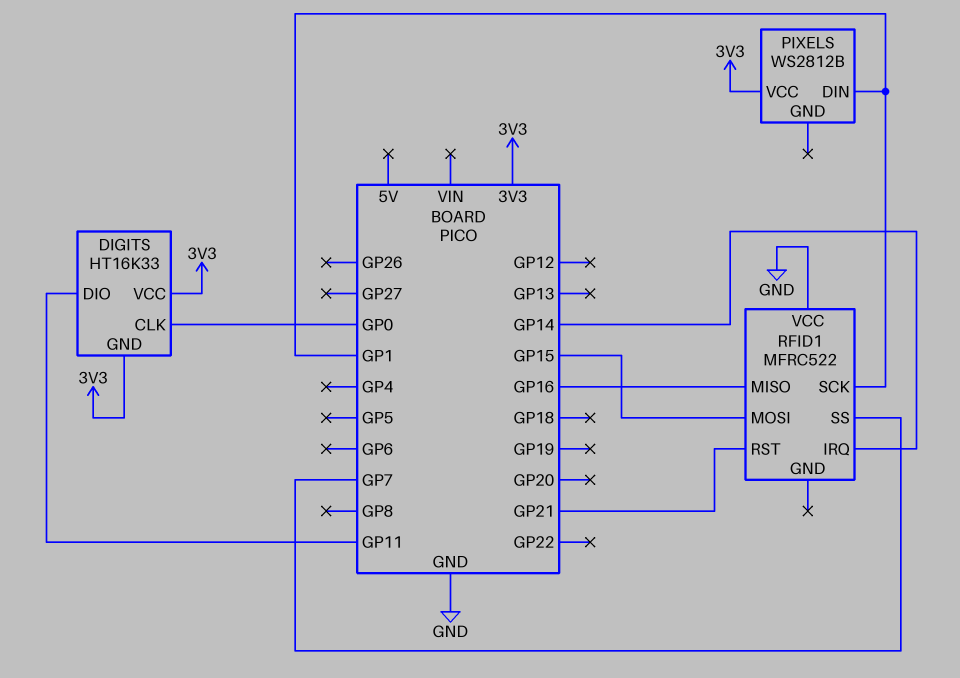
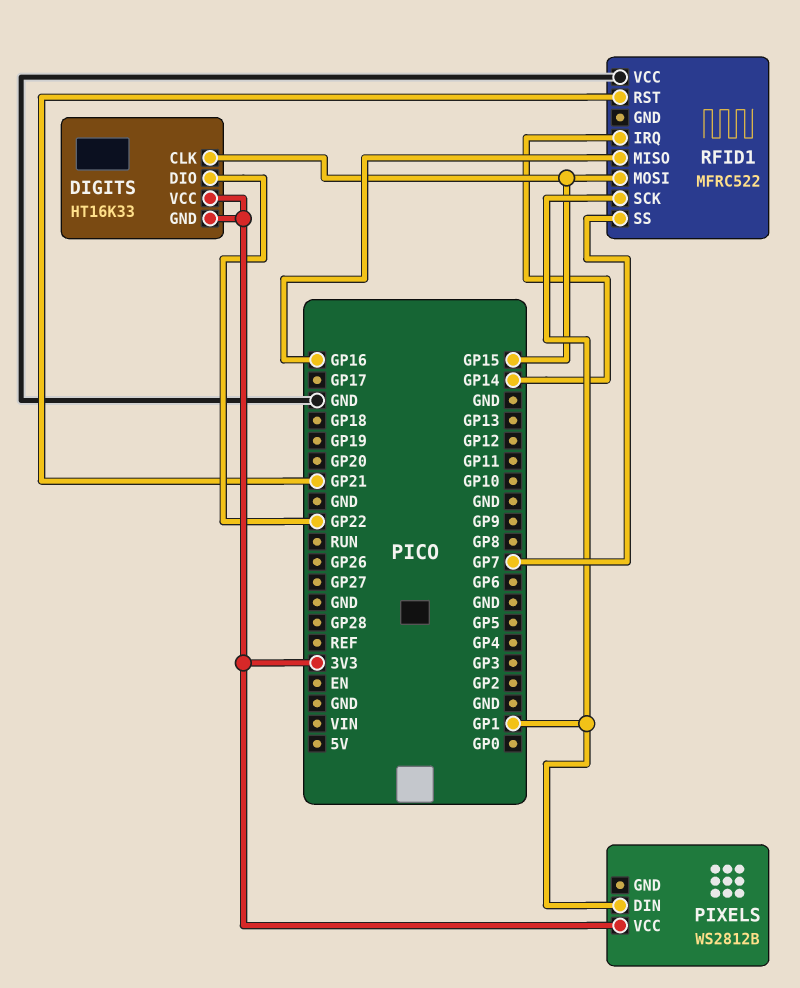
DIGITS pin CLK: GP0 -> GP15
DIGITS pin DIO: GP11 -> GP22

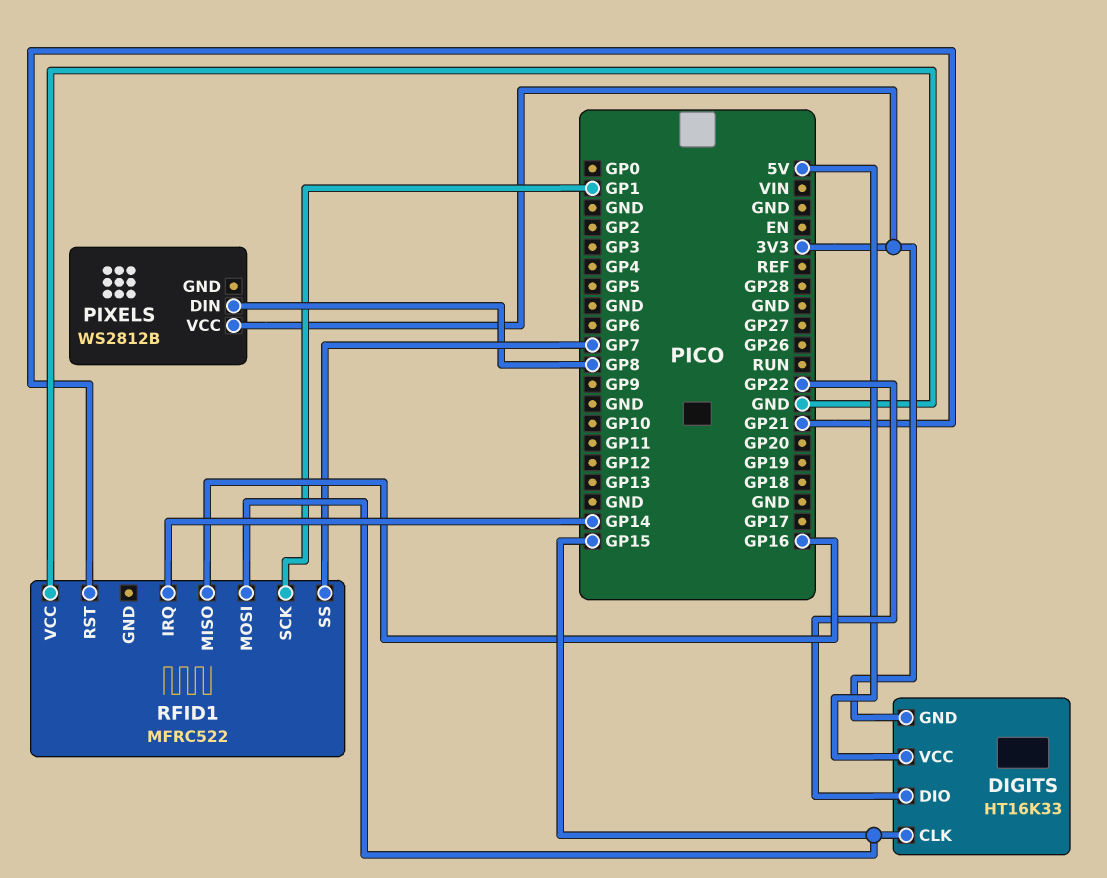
DIGITS pin VCC: 3V3 -> 5V
PIXELS pin DIN: GP1 -> GP8

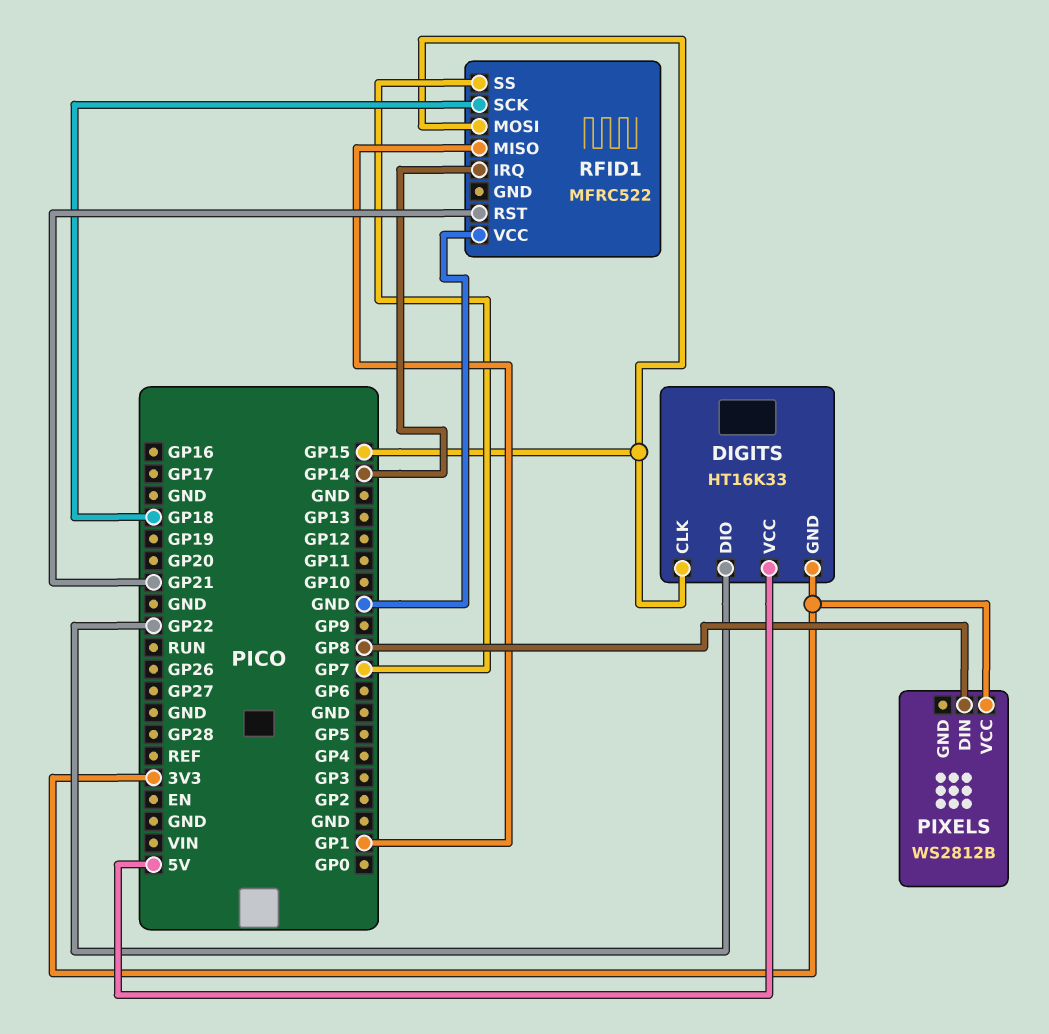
RFID1 pin MISO: GP16 -> GP1
RFID1 pin SCK: GP1 -> GP18

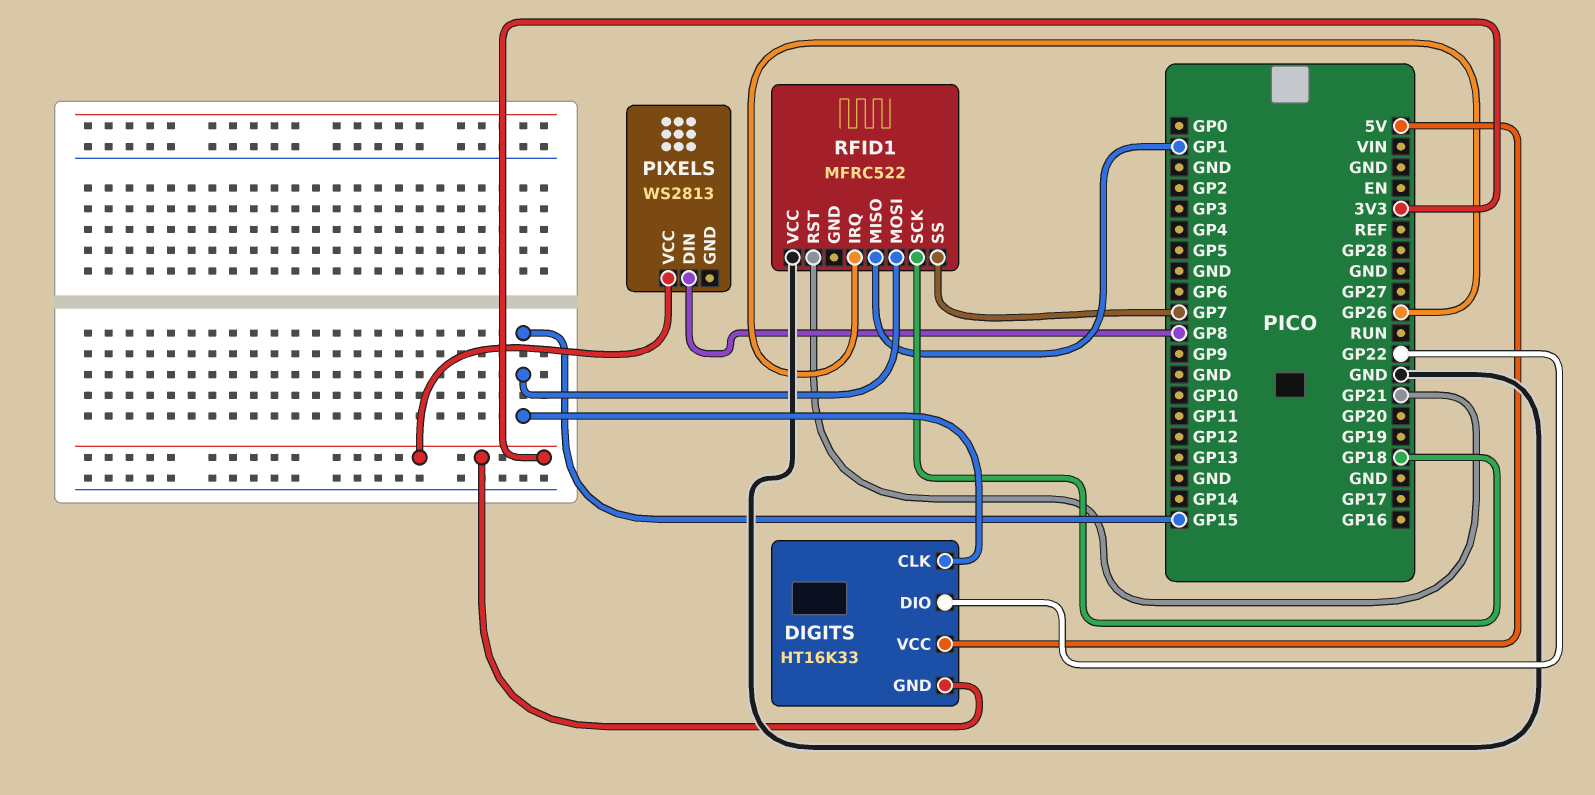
PIXELS: WS2812B -> WS2813
RFID1 pin IRQ: GP14 -> GP26

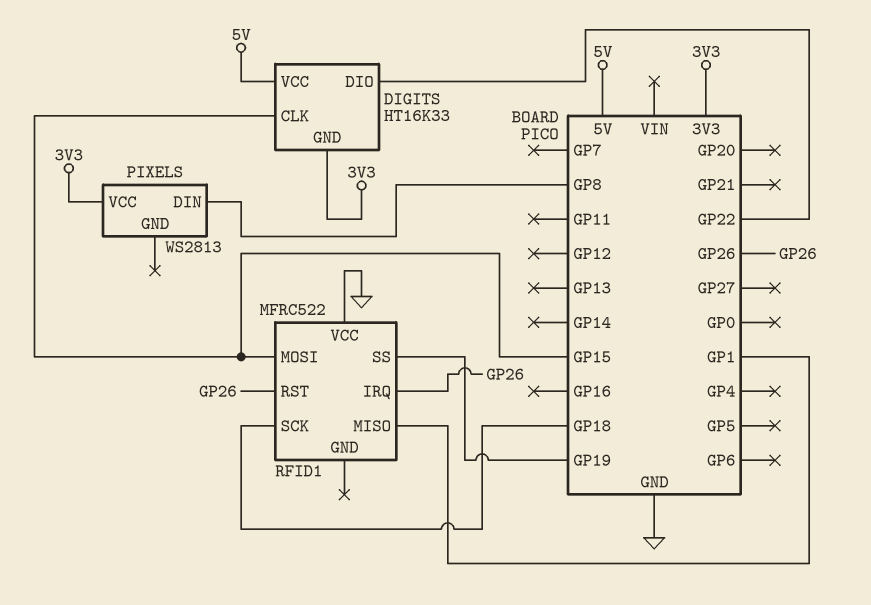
RFID1 pin RST: GP21 -> GP26
RFID1 pin SS: GP7 -> GP19

